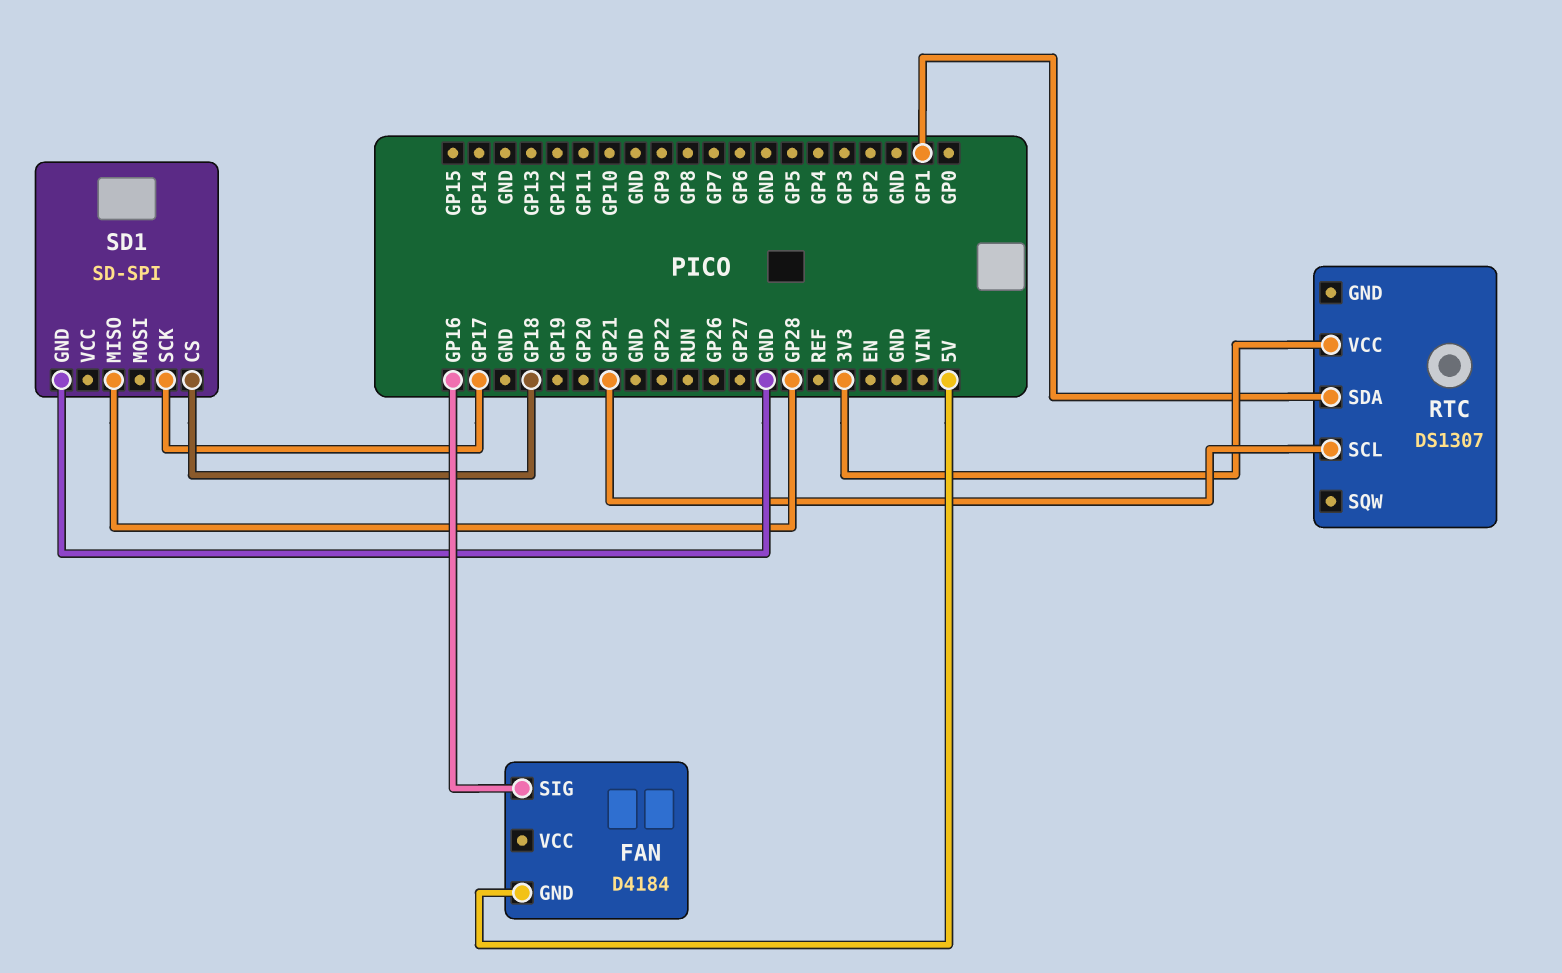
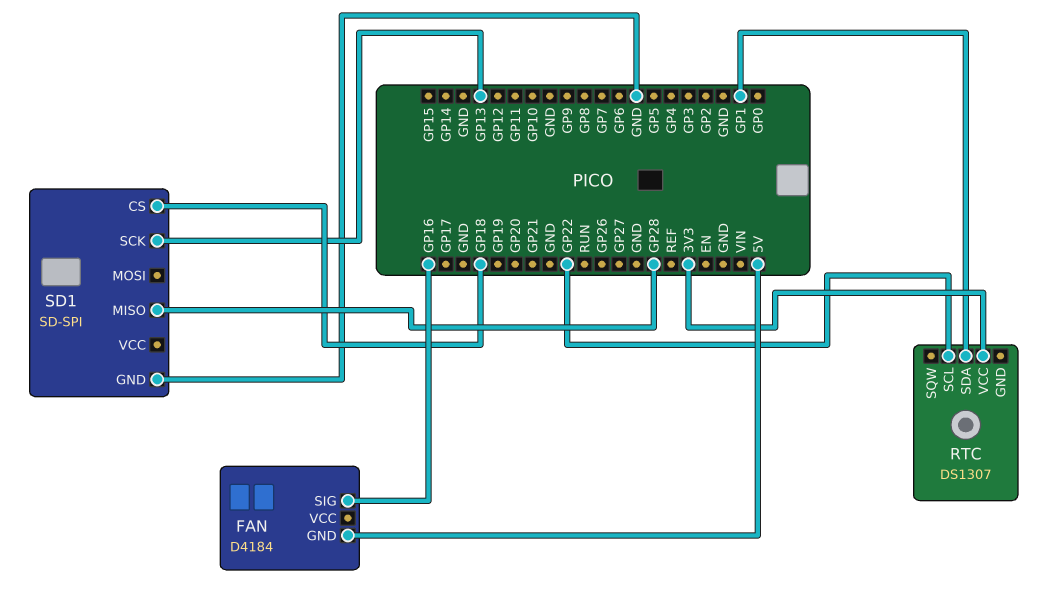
RTC pin SCL: GP21 -> GP22
SD1 pin SCK: GP17 -> GP13

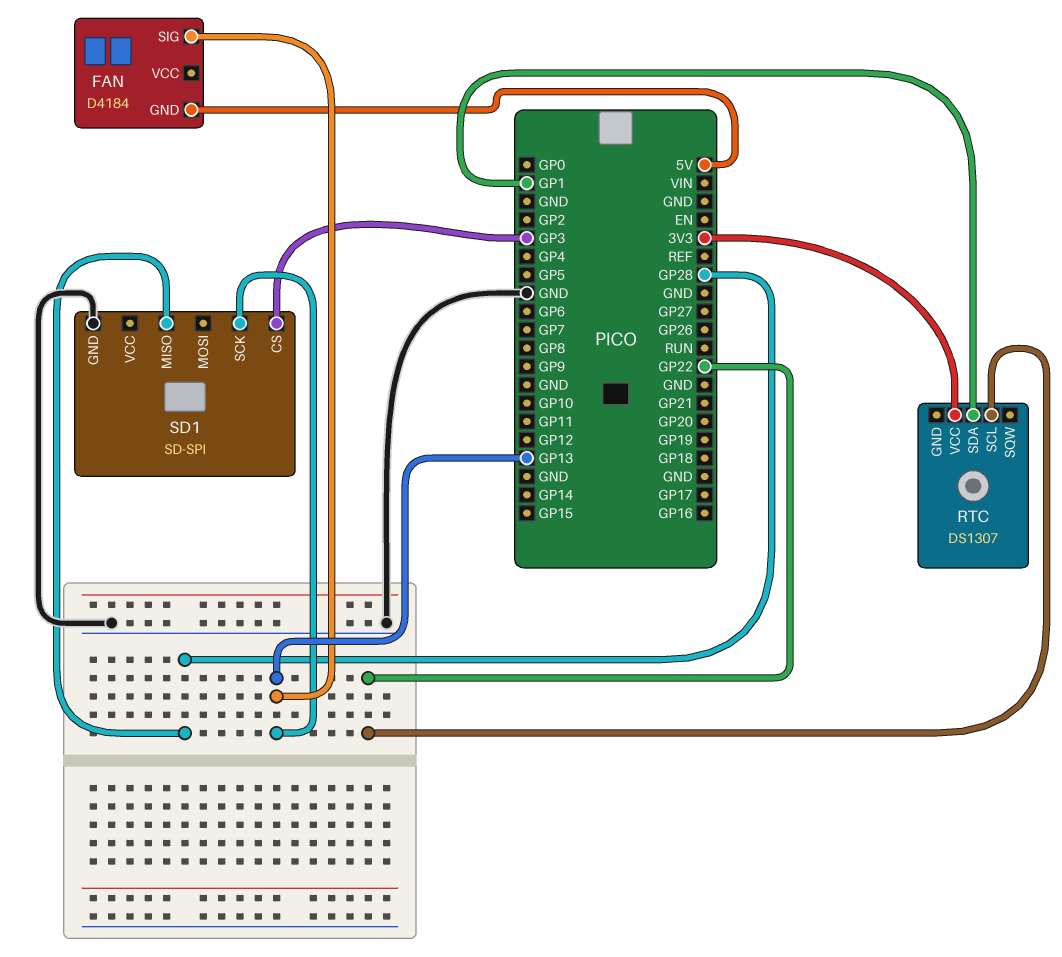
FAN pin SIG: GP16 -> GP13
SD1 pin CS: GP18 -> GP3

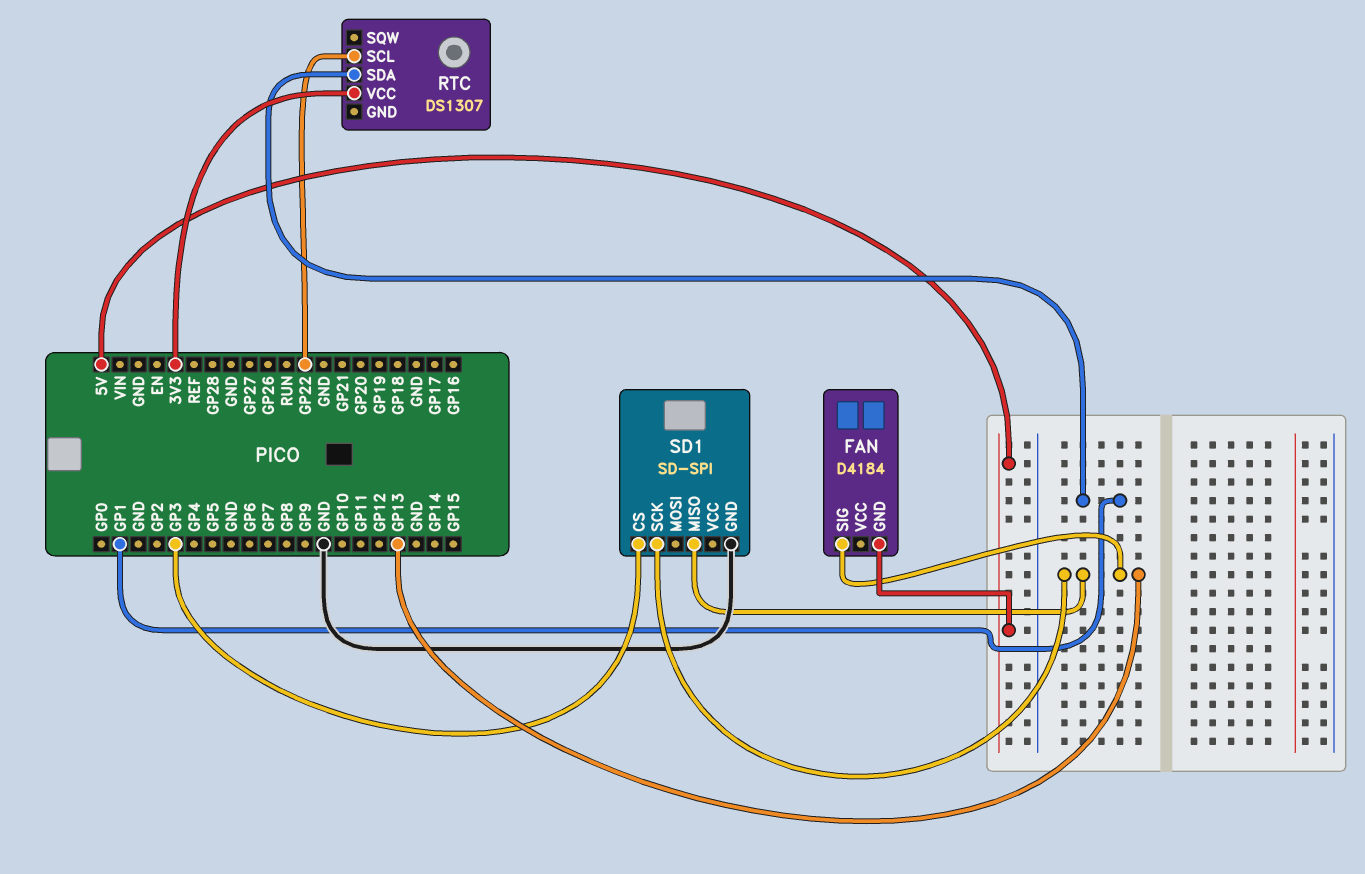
SD1 pin MISO: GP28 -> GP13

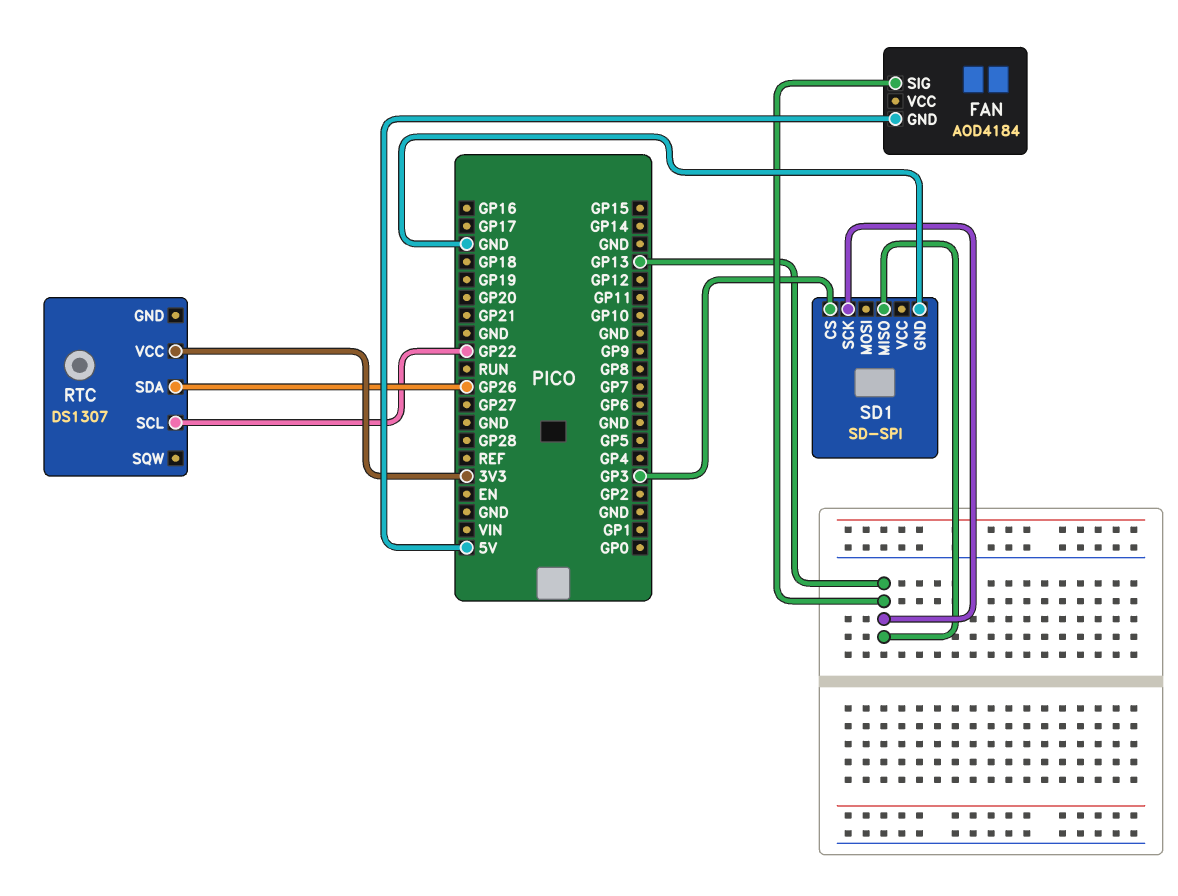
FAN: D4184 -> AOD4184
RTC pin SDA: GP1 -> GP26

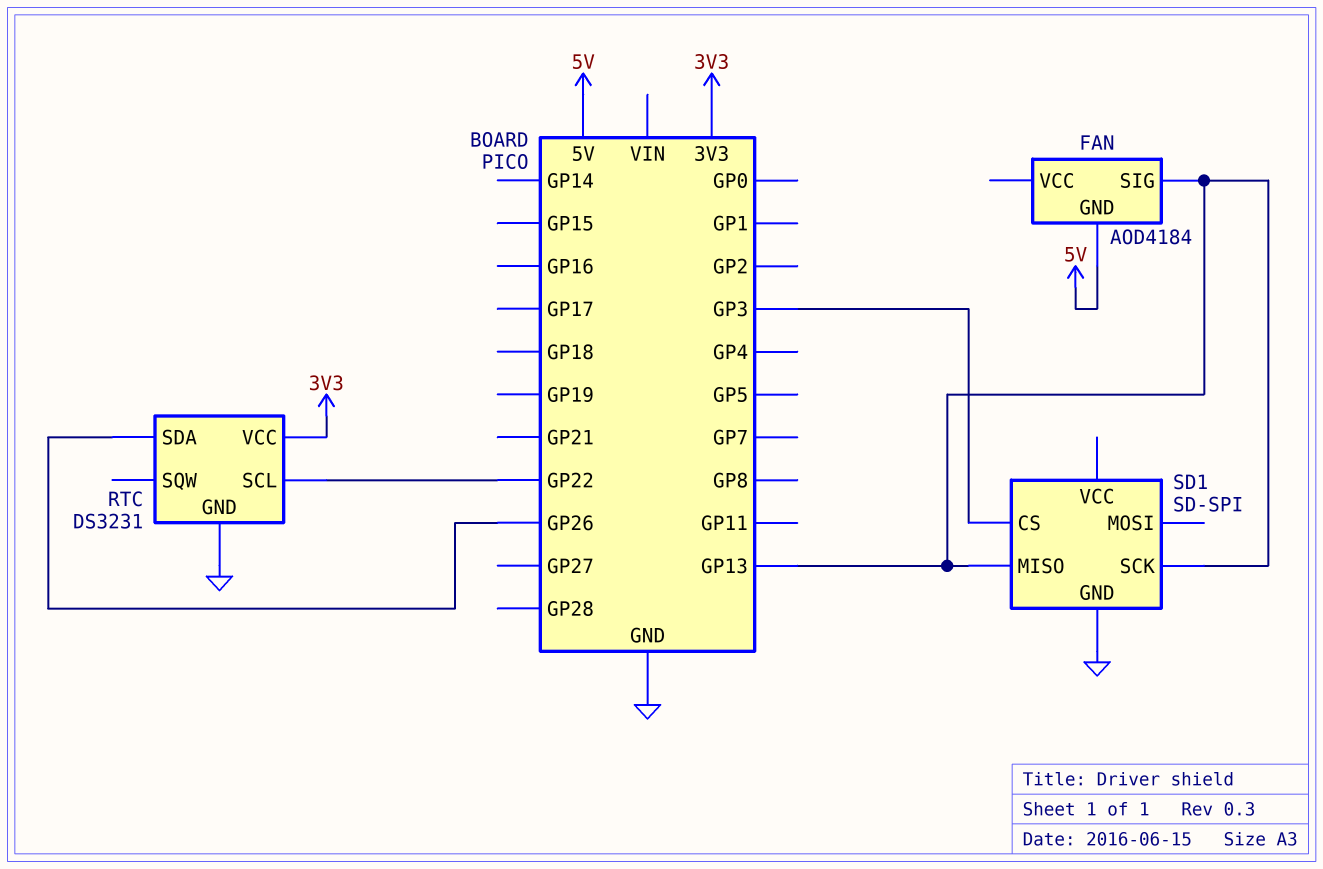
RTC: DS1307 -> DS3231
RTC pin GND: none -> GND

